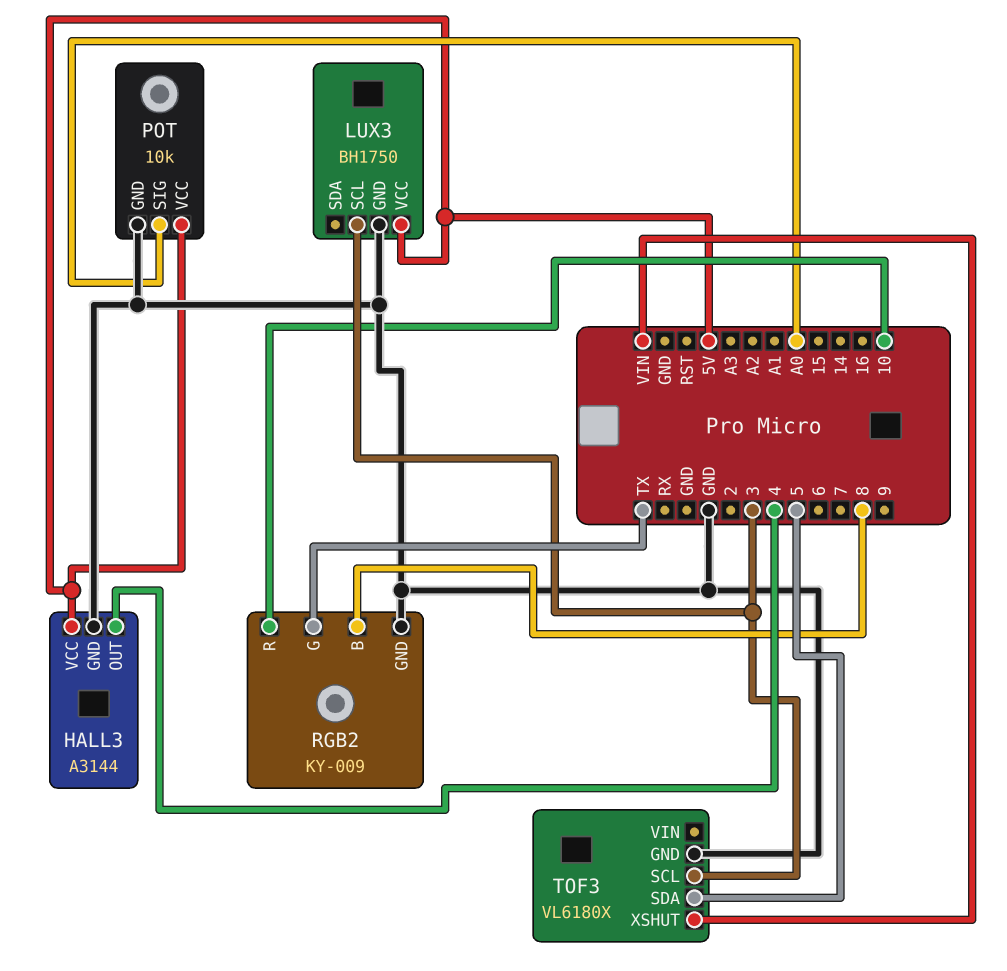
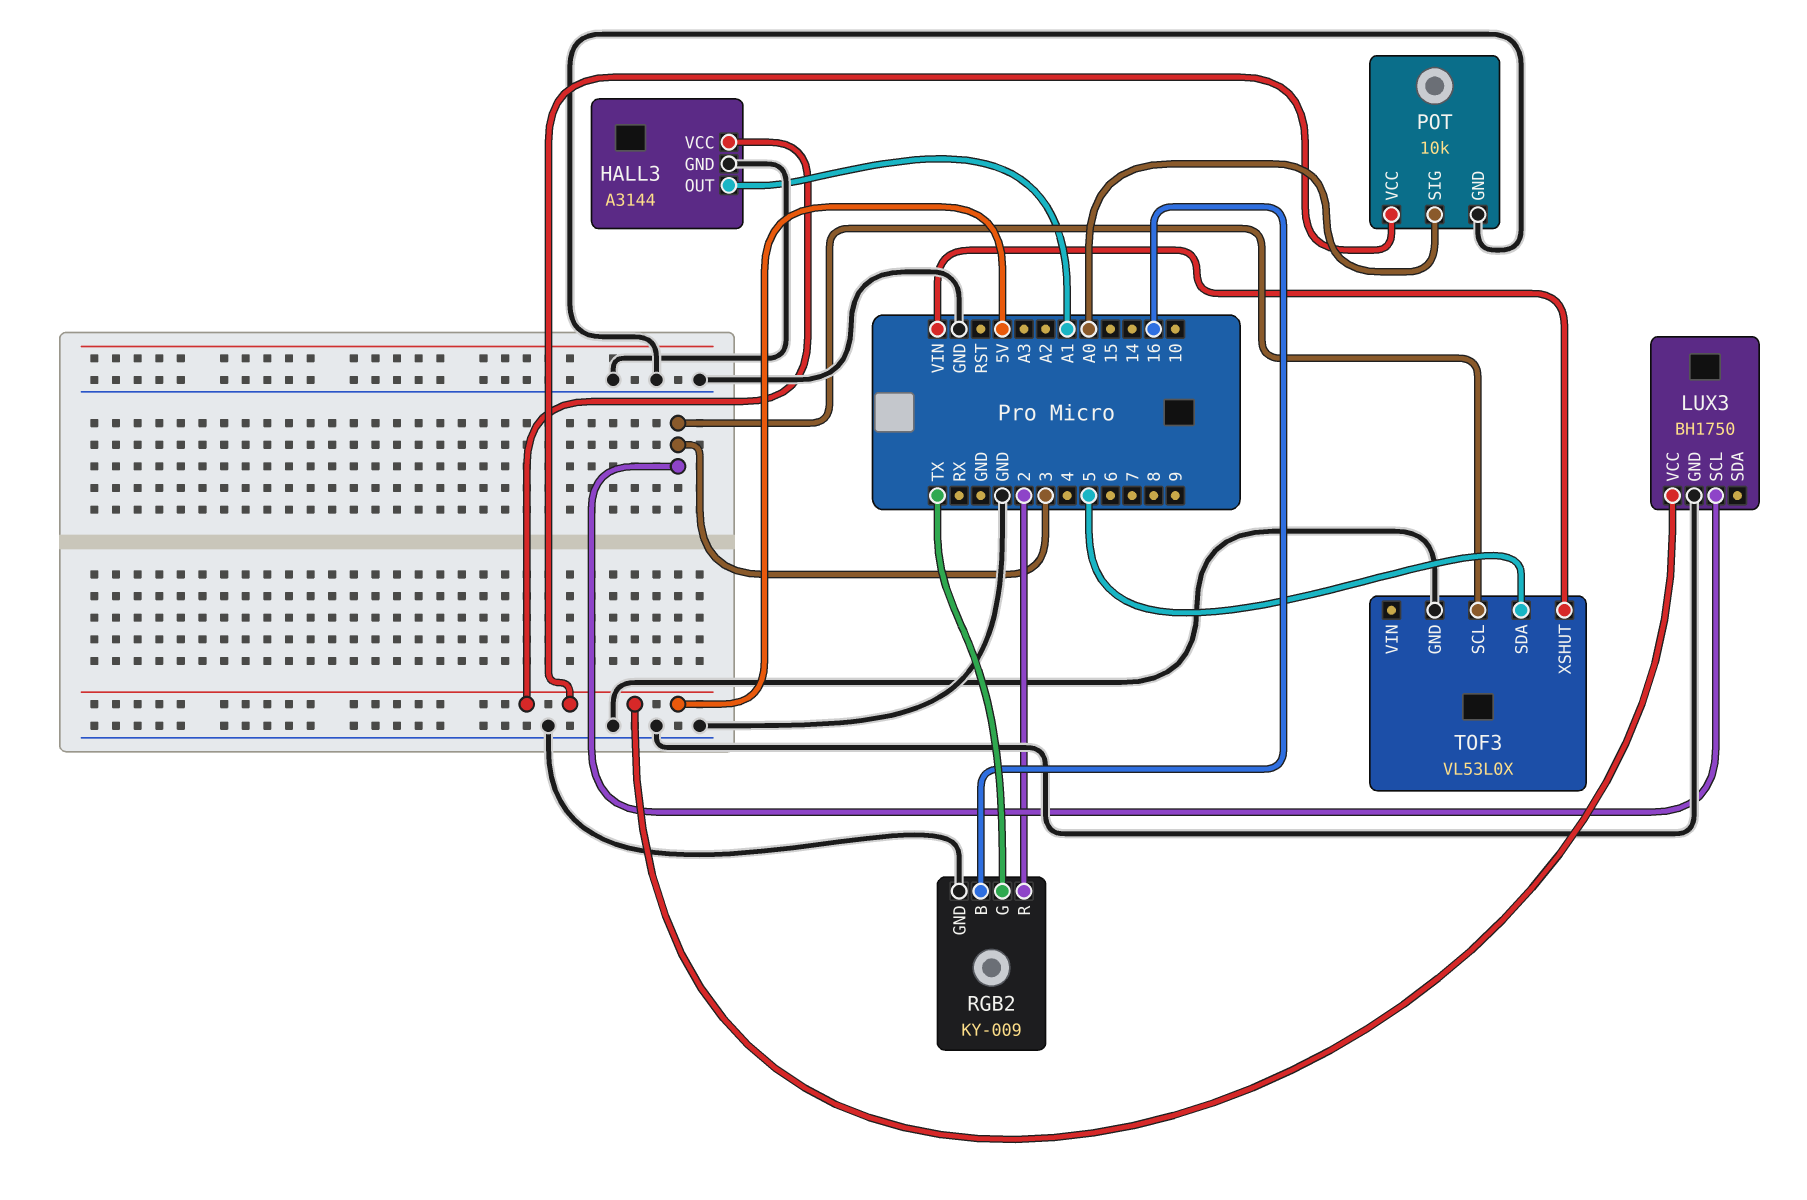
HALL3 pin OUT: 4 -> A1
RGB2 pin B: 8 -> 16
RGB2 pin R: 10 -> 2
TOF3: VL6180X -> VL53L0X

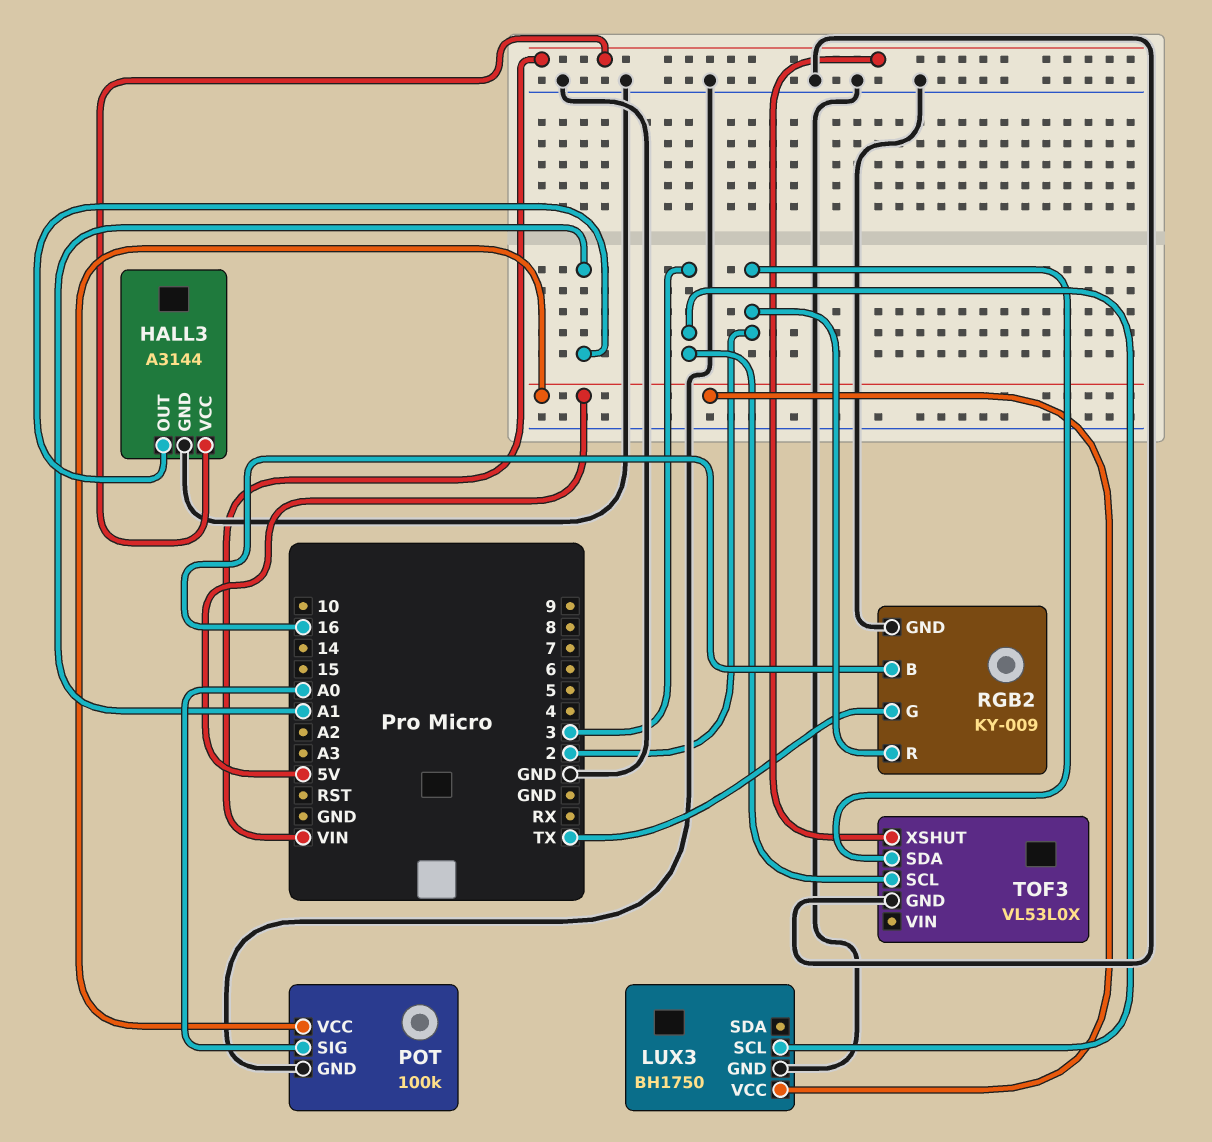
HALL3 pin VCC: 5V -> VIN
POT: 10k -> 100k
TOF3 pin SDA: 5 -> 2

